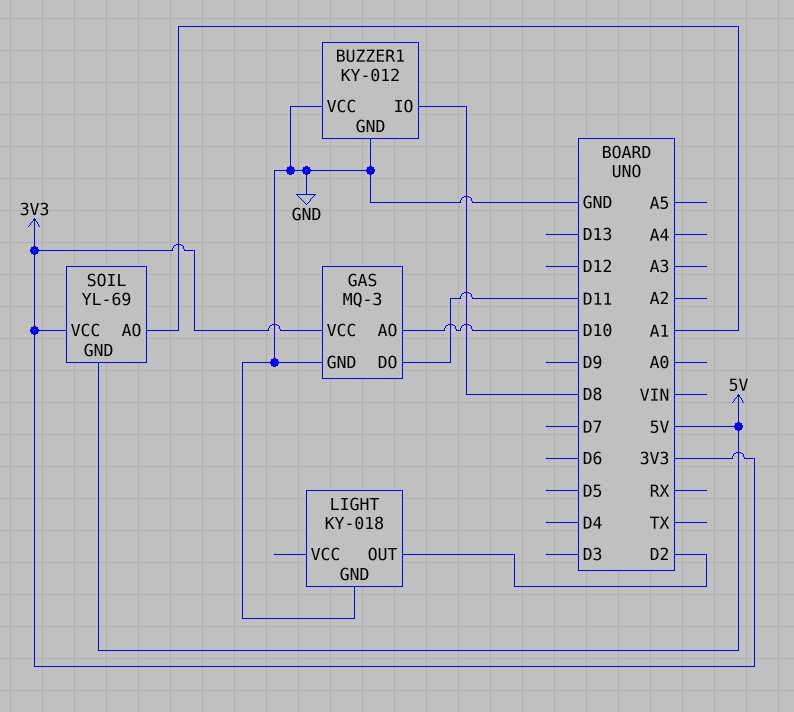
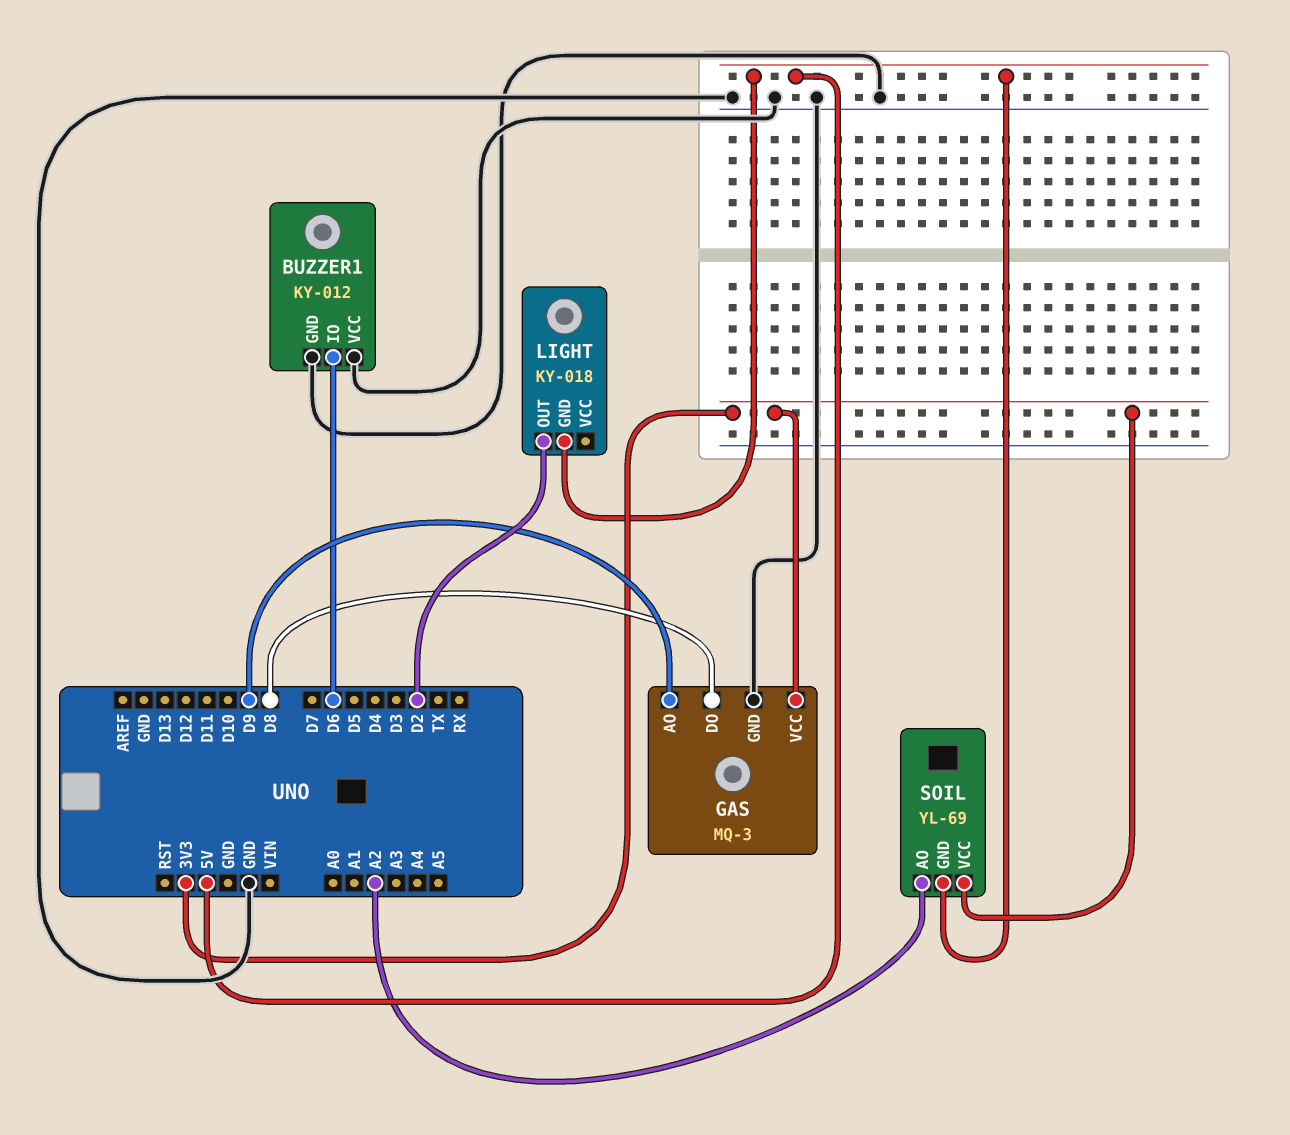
BUZZER1 pin IO: D8 -> D6
GAS pin AO: D10 -> D9
GAS pin DO: D11 -> D8
LIGHT pin GND: GND -> 5V
SOIL pin AO: A1 -> A2

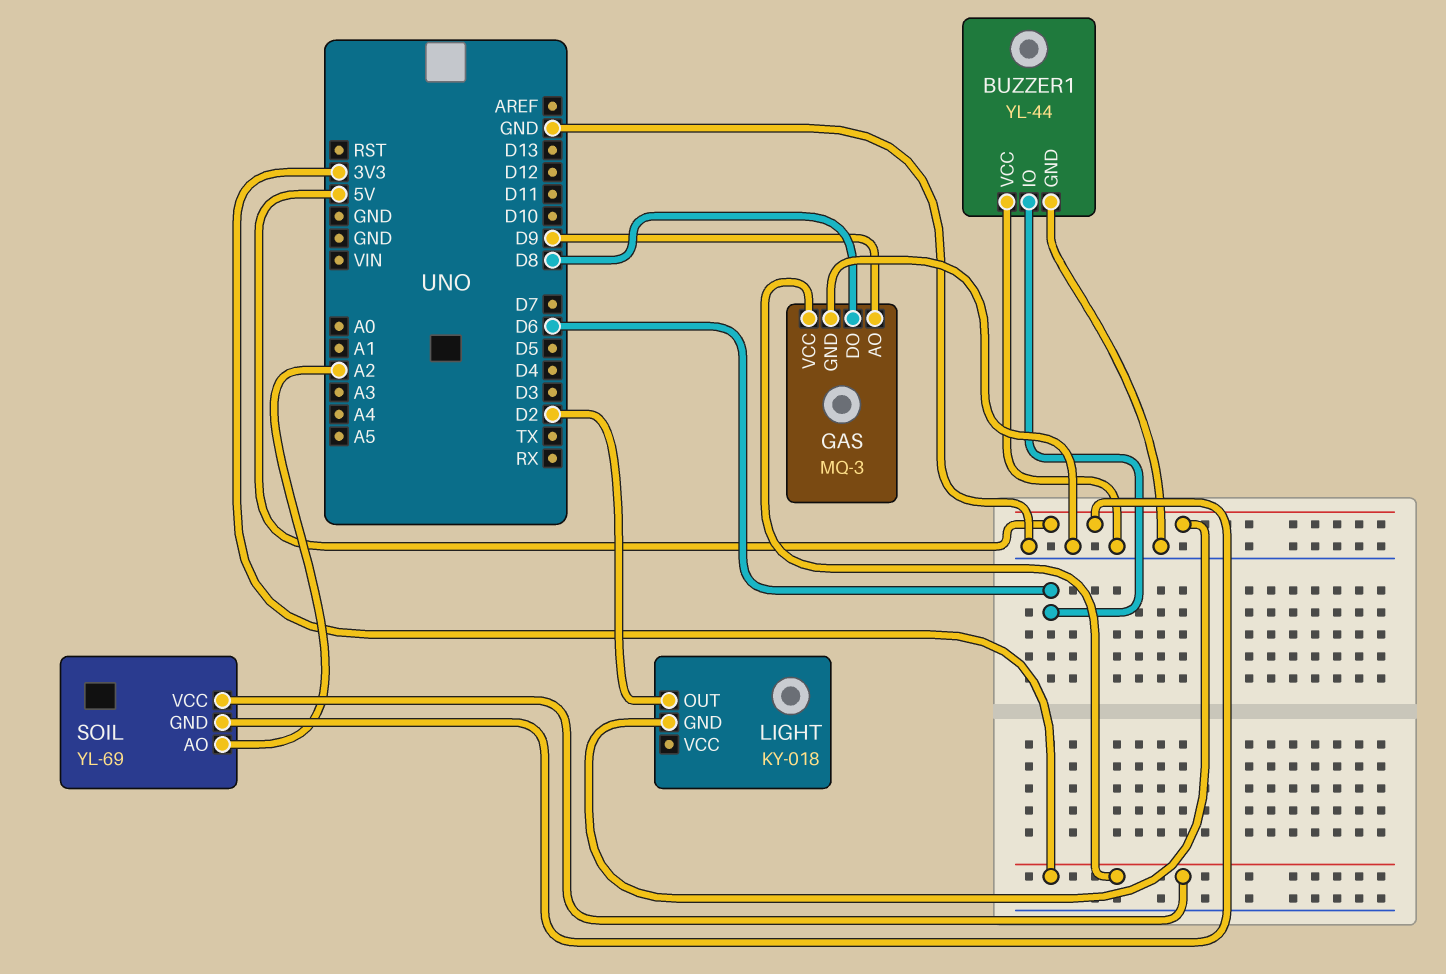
BUZZER1: KY-012 -> YL-44

